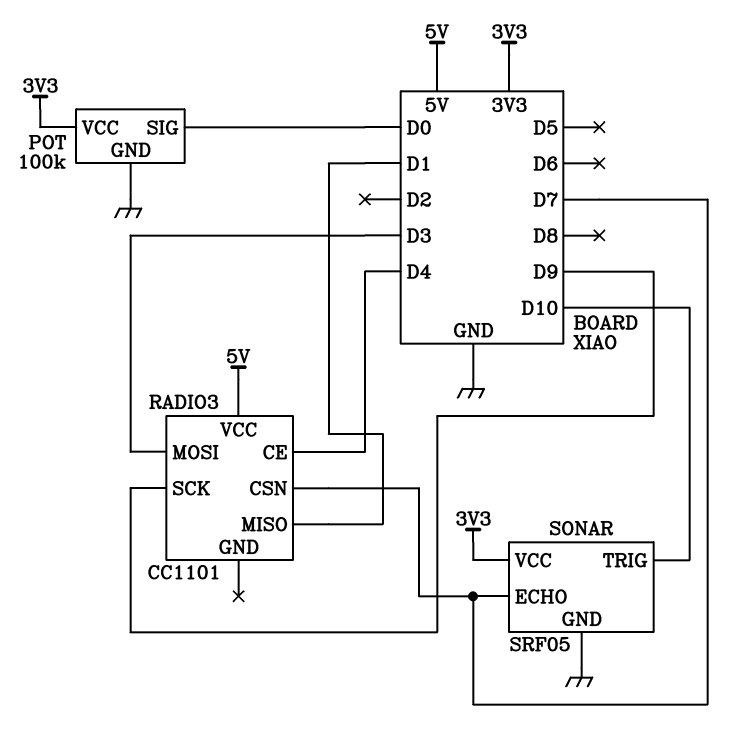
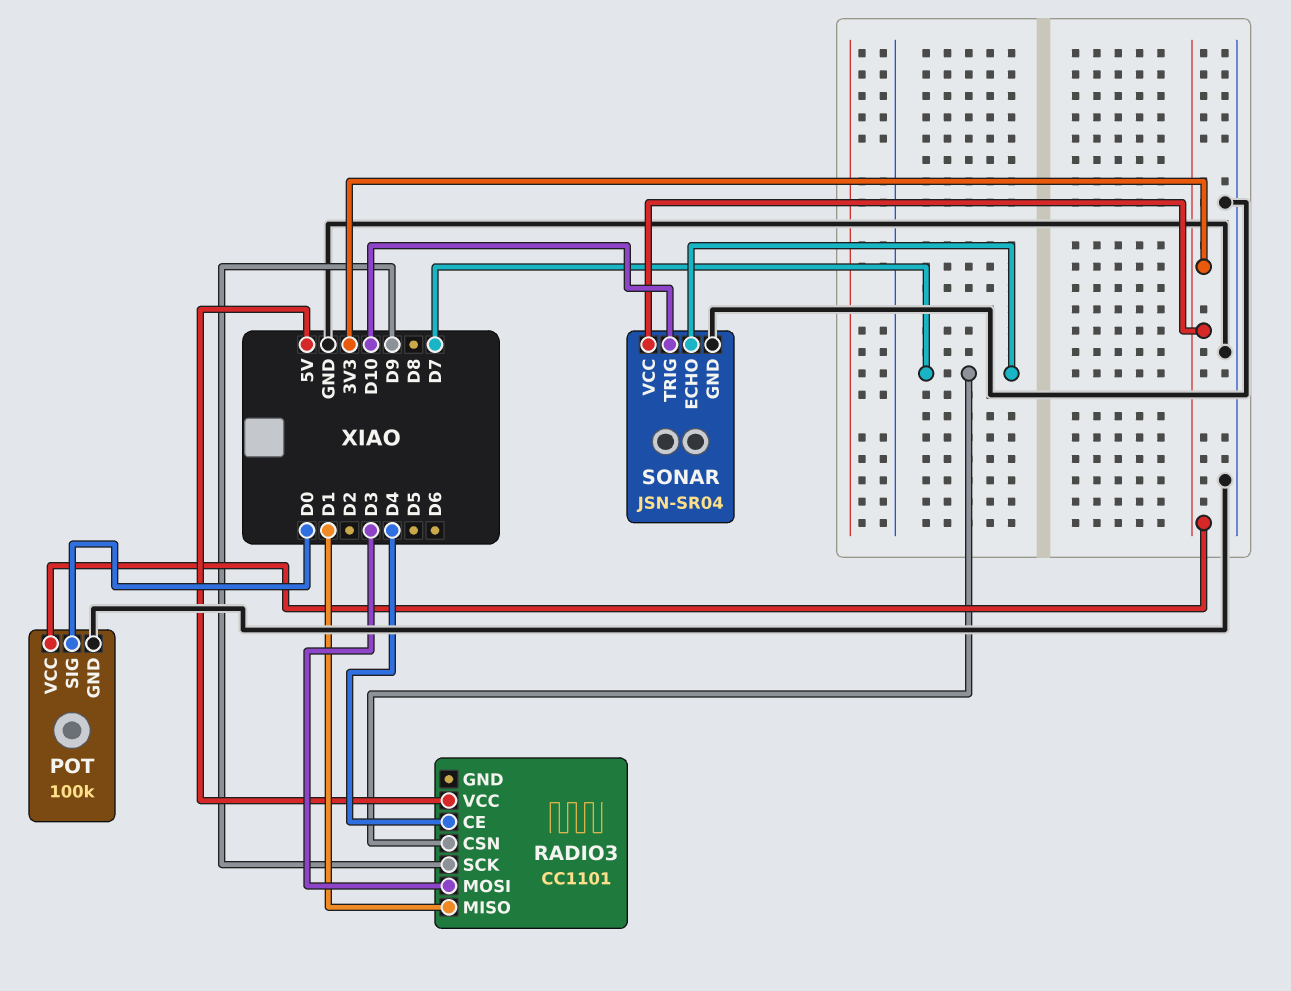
SONAR: SRF05 -> JSN-SR04

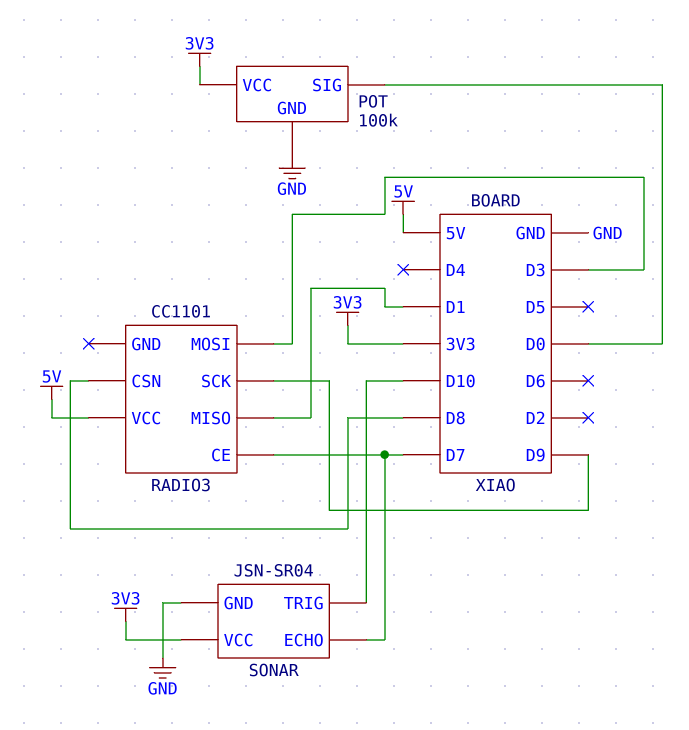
RADIO3 pin CE: D4 -> D7
RADIO3 pin CSN: D7 -> D8

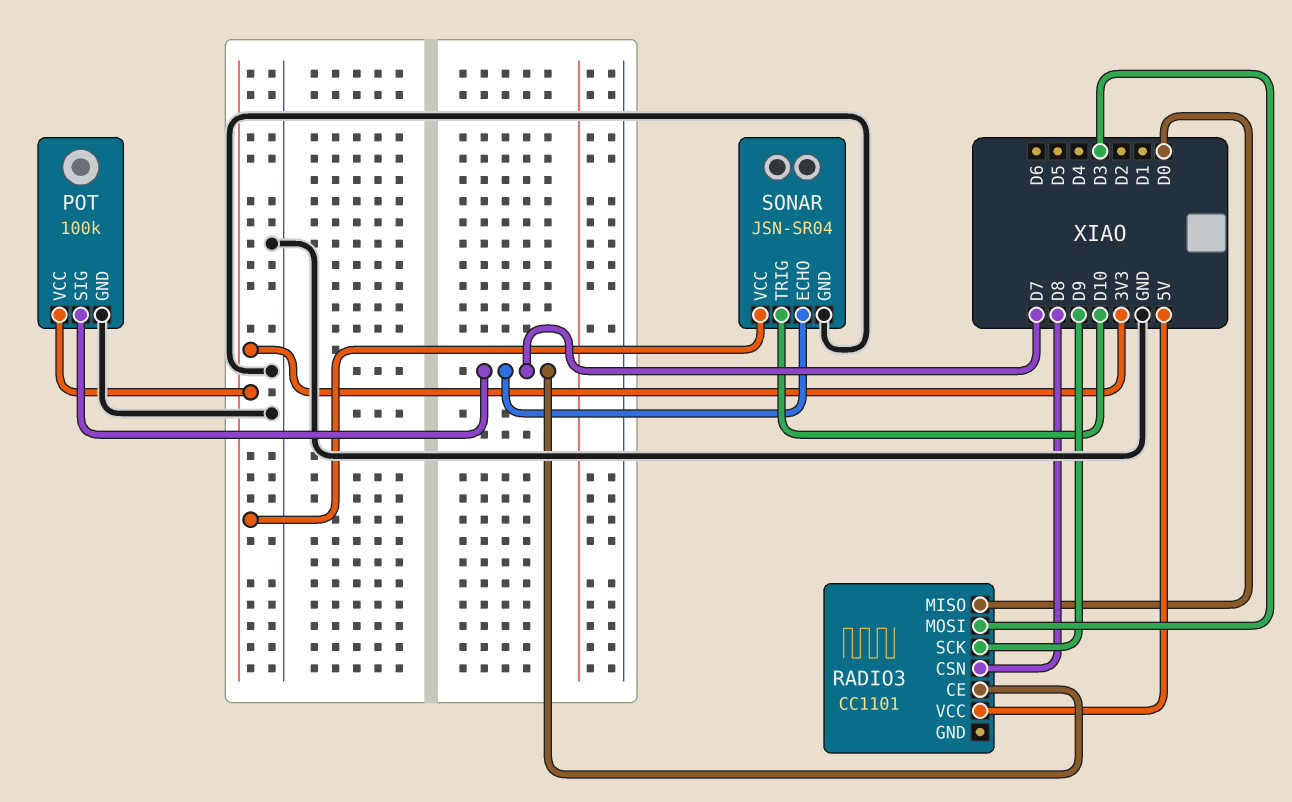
POT pin SIG: D0 -> D7
RADIO3 pin MISO: D1 -> D0

